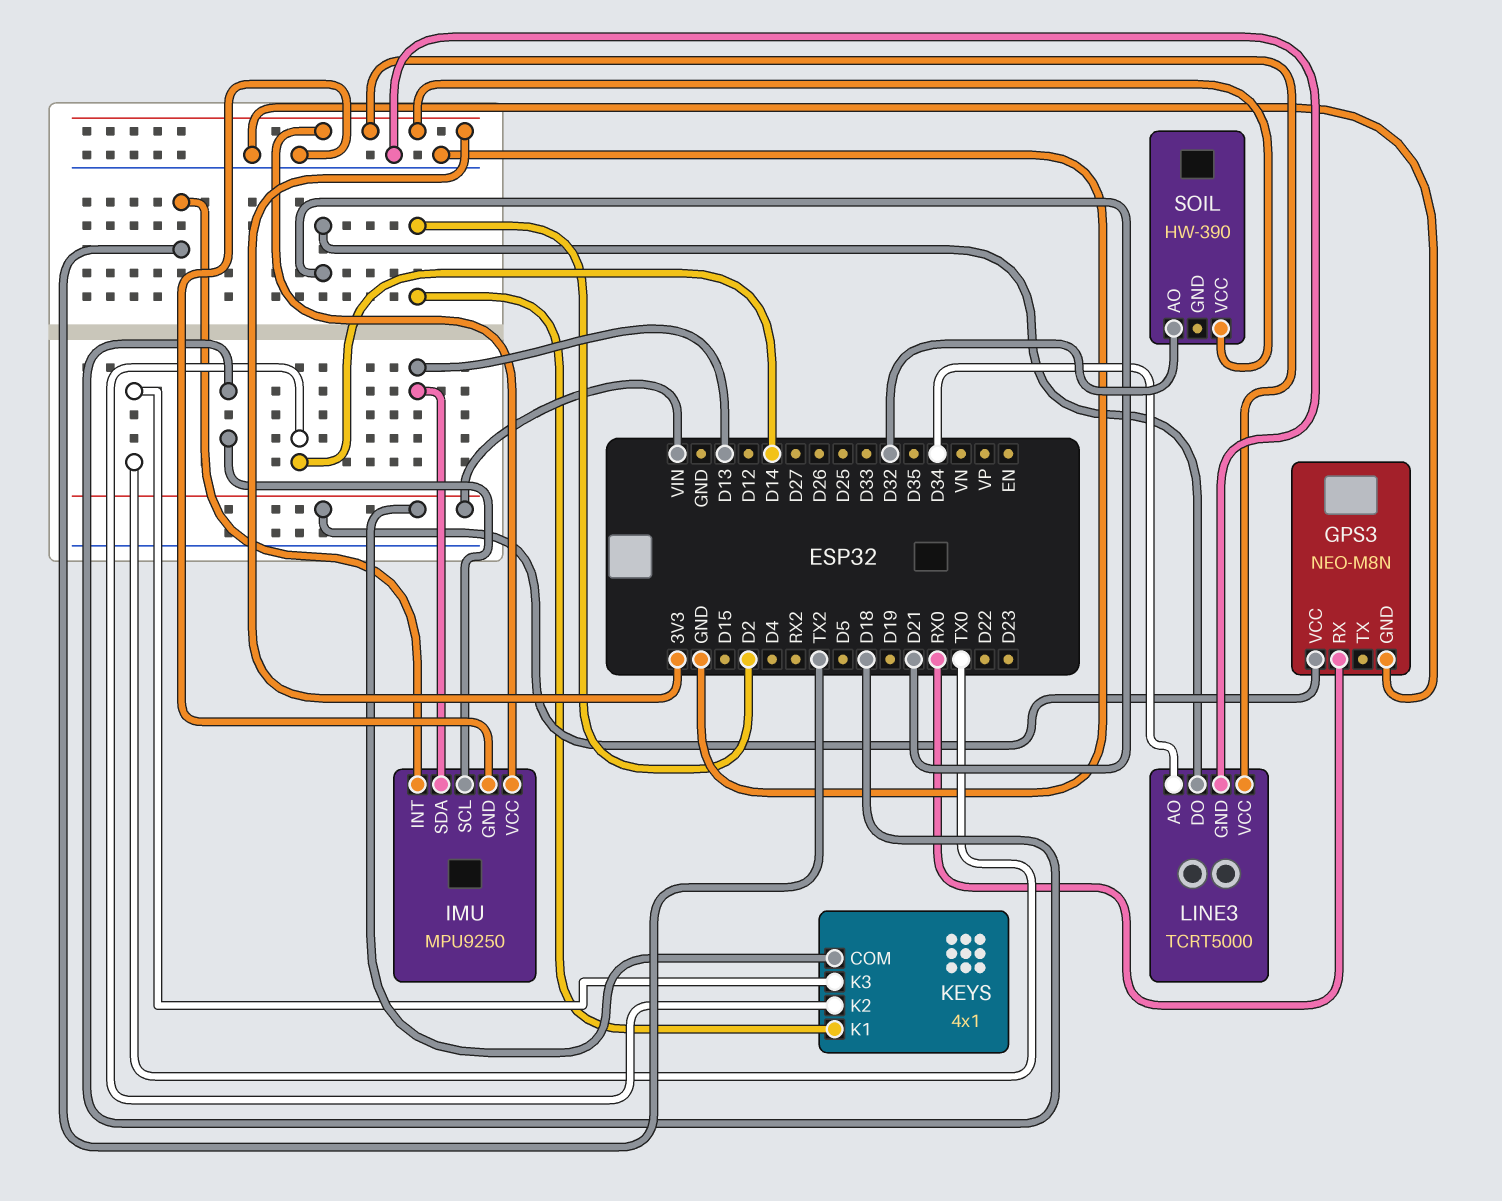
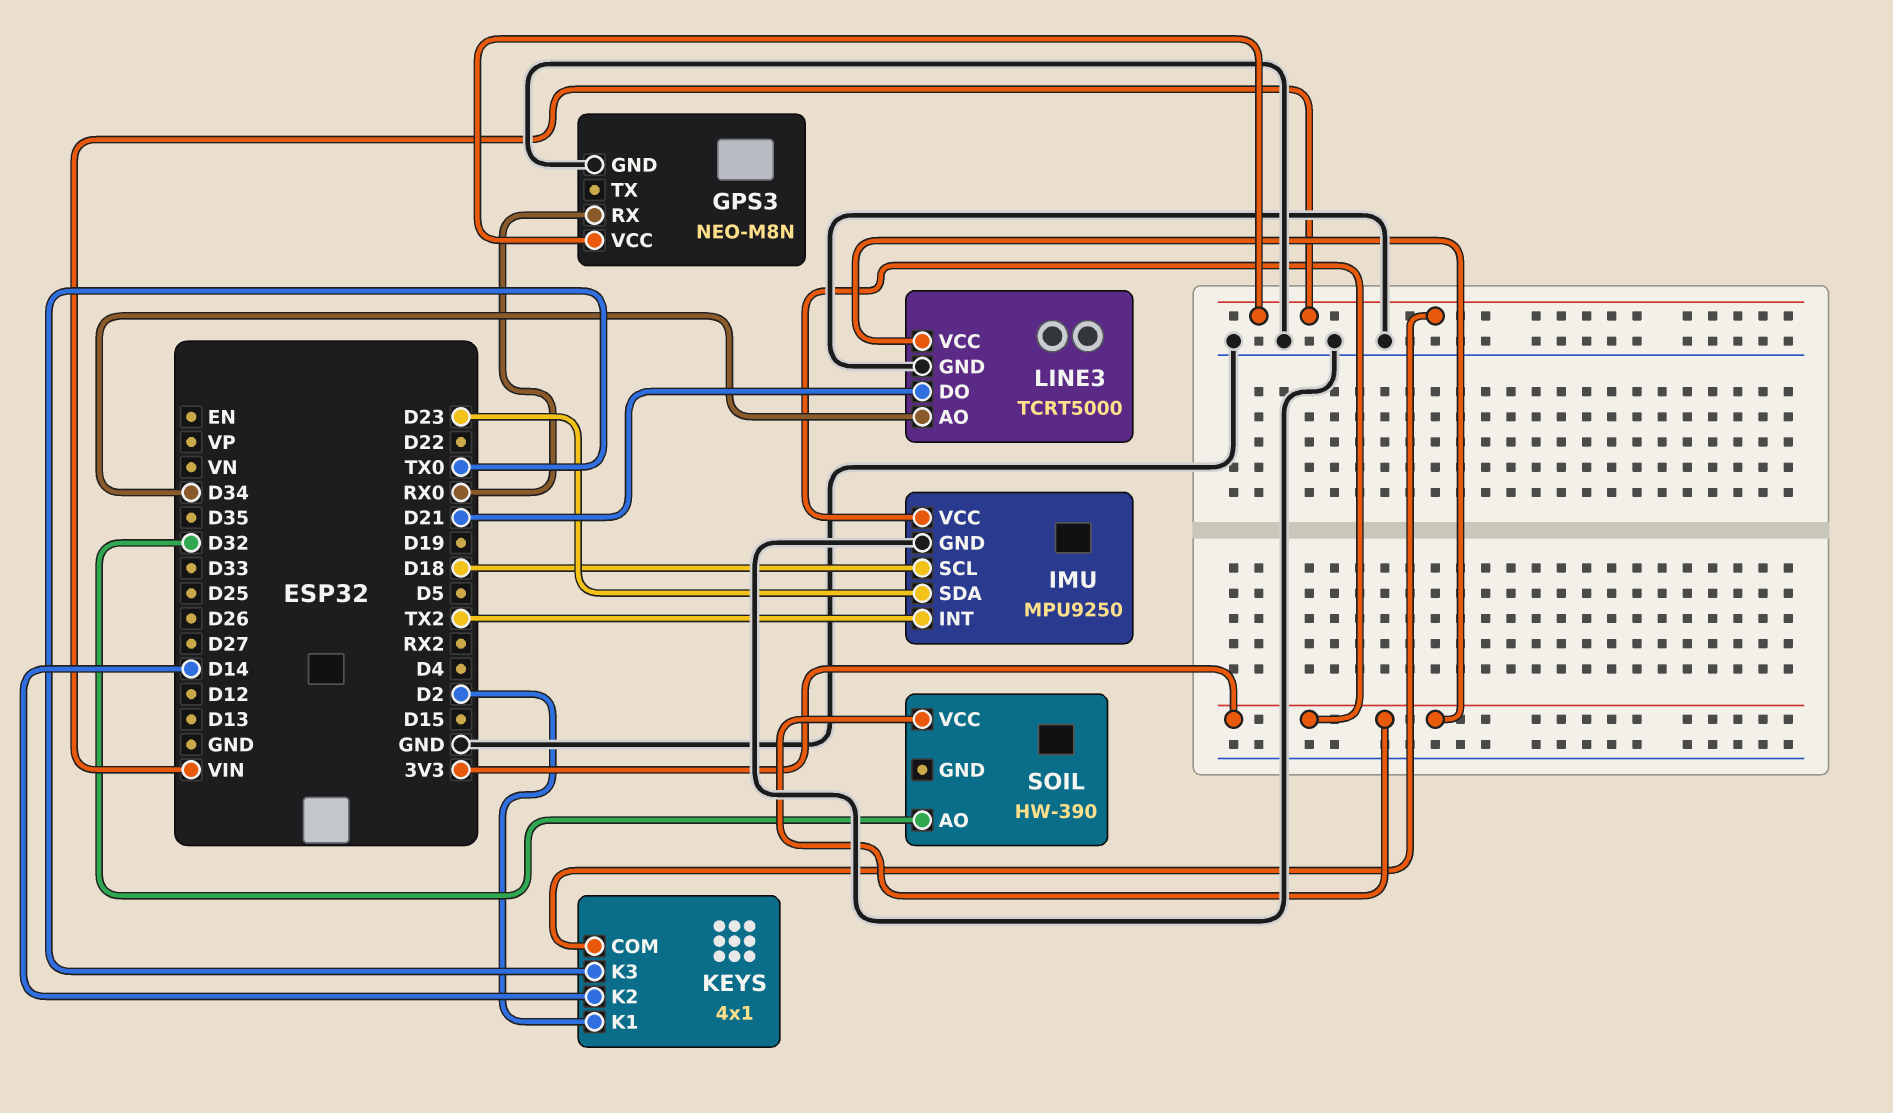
IMU pin SDA: D13 -> D23

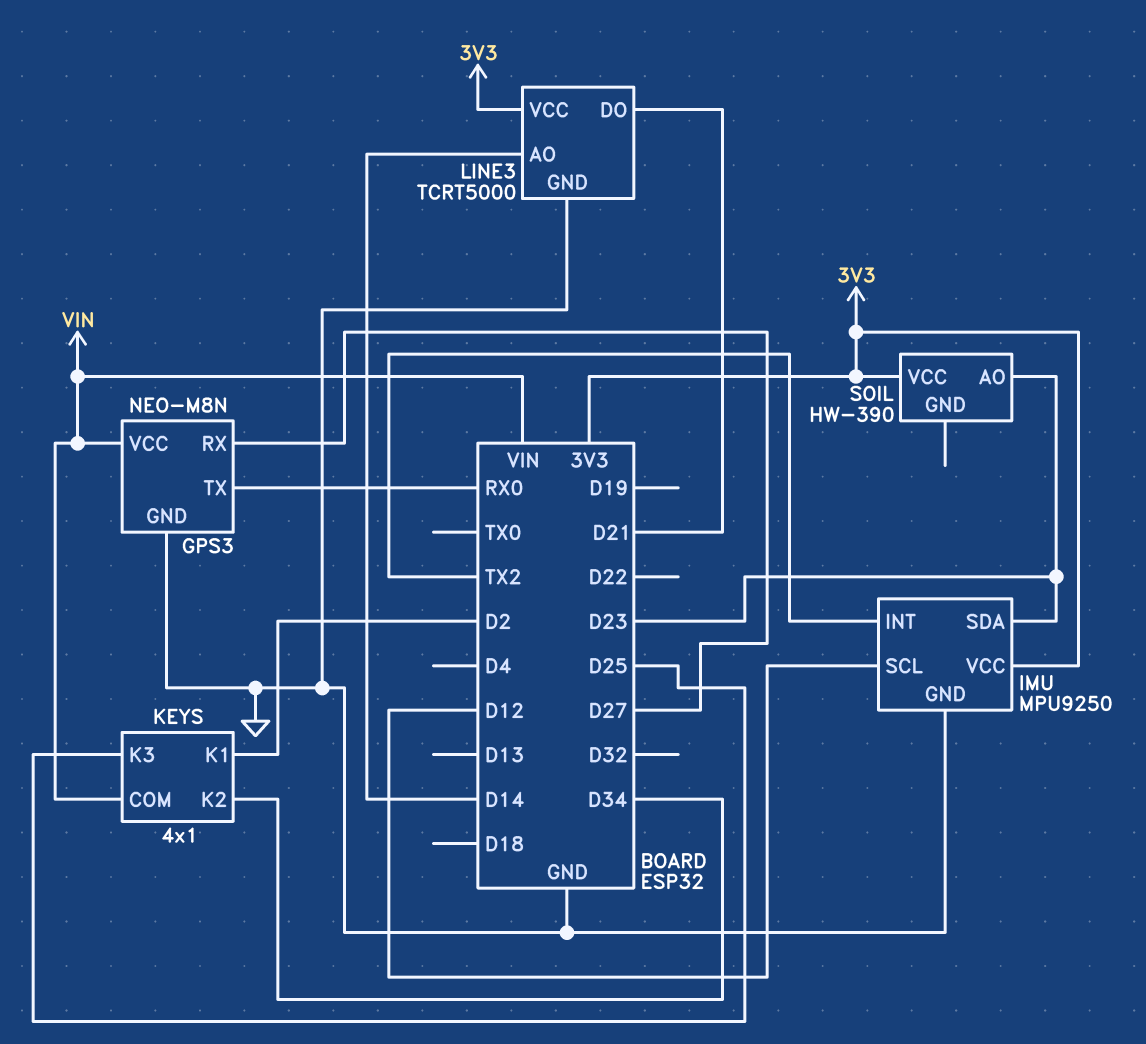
GPS3 pin RX: RX0 -> D27
GPS3 pin TX: none -> RX0
IMU pin SCL: D18 -> D12
KEYS pin K2: D14 -> D34
KEYS pin K3: TX0 -> D25
LINE3 pin AO: D34 -> D14
SOIL pin AO: D32 -> D23

